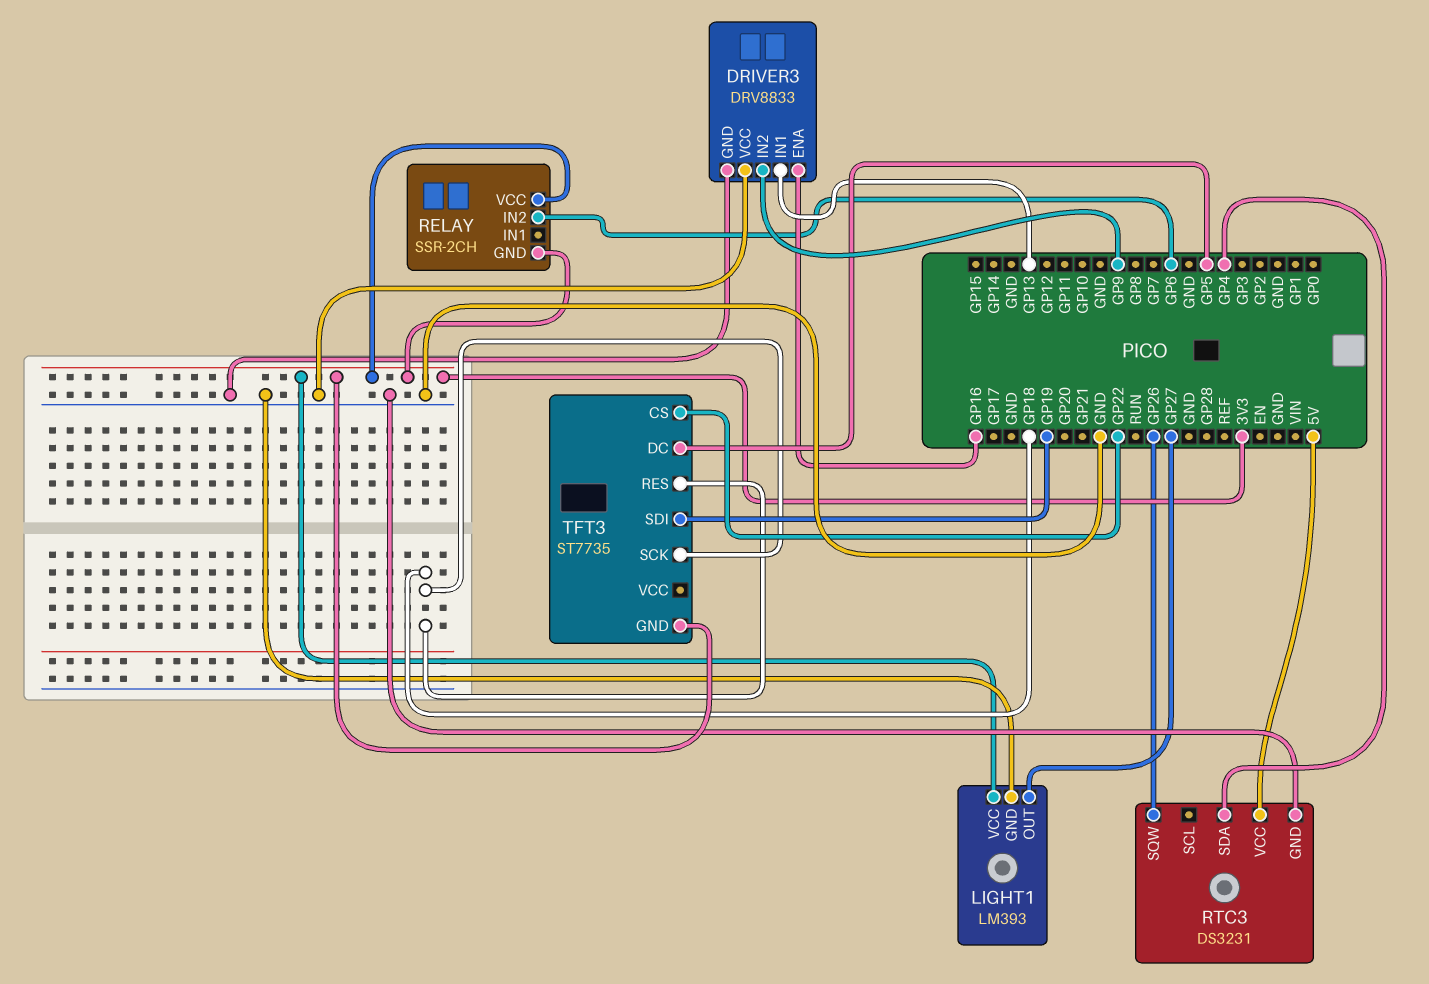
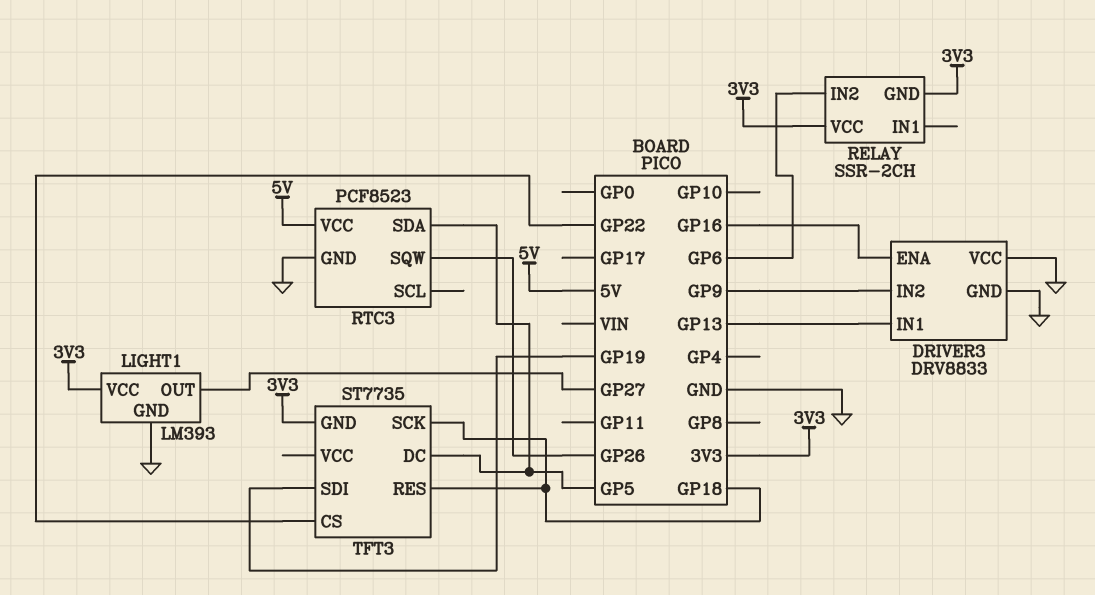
RTC3: DS3231 -> PCF8523
RTC3 pin SDA: GP4 -> GP5

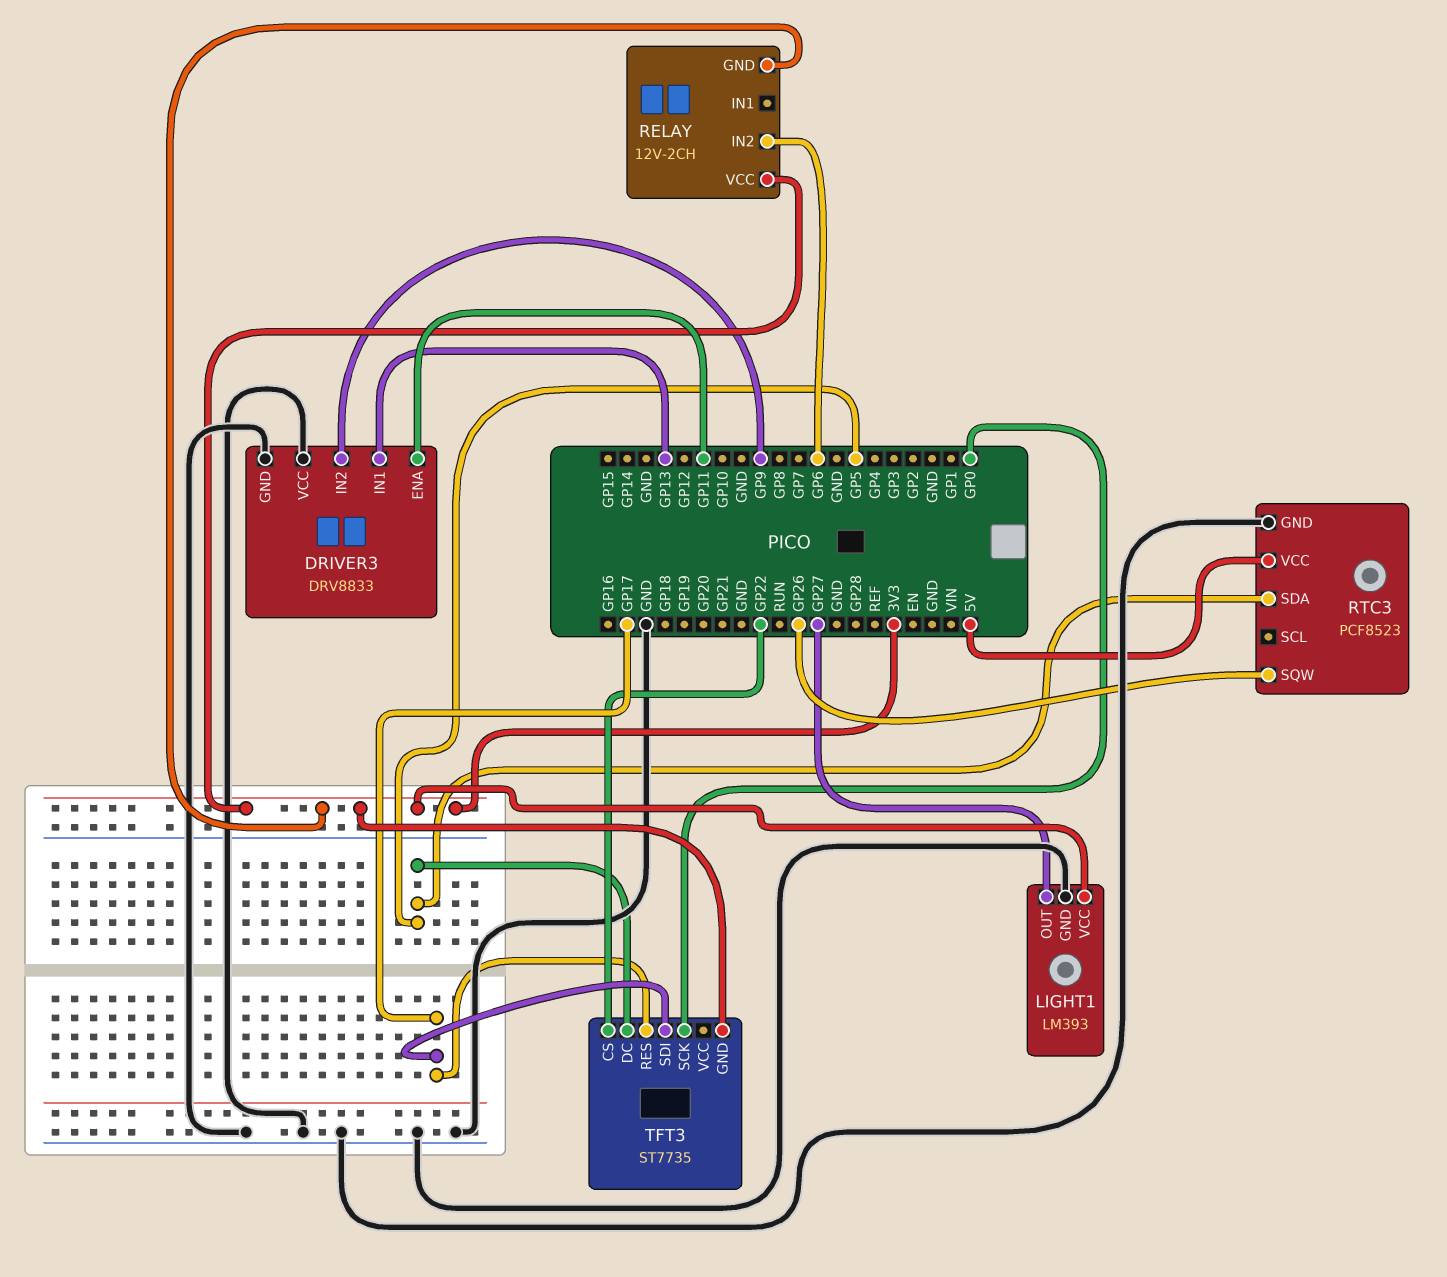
DRIVER3 pin ENA: GP16 -> GP11
RELAY: SSR-2CH -> 12V-2CH
TFT3 pin RES: GP18 -> GP17
TFT3 pin SCK: GP18 -> GP0
TFT3 pin SDI: GP19 -> GP17

